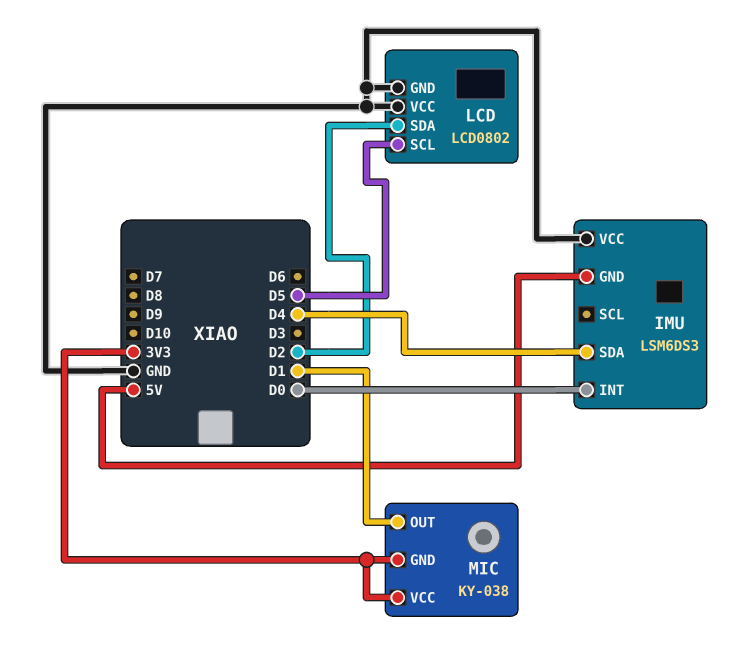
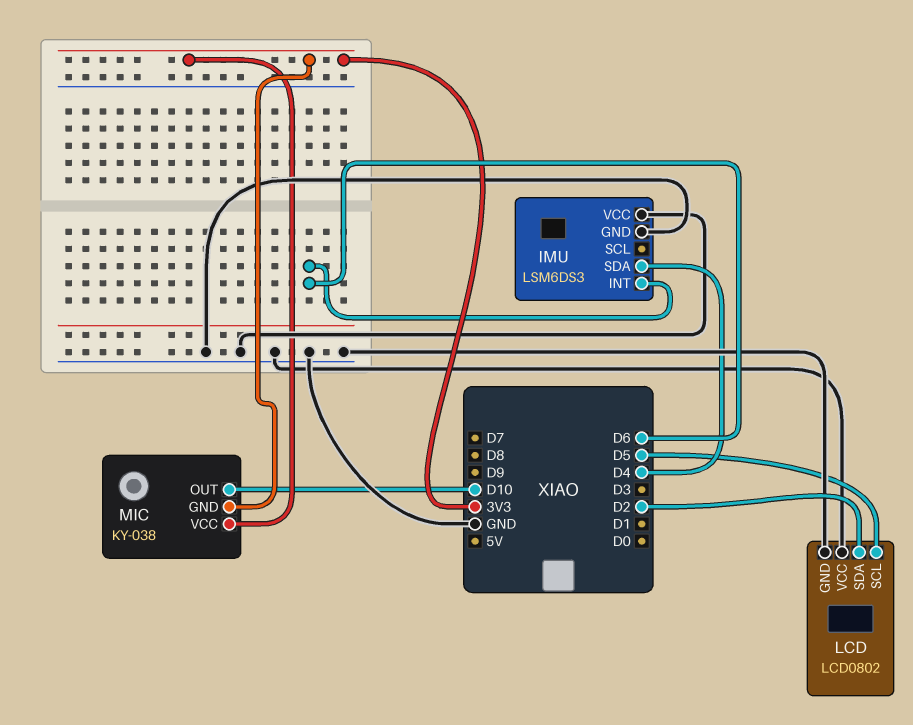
IMU pin GND: 5V -> GND
IMU pin INT: D0 -> D6
MIC pin OUT: D1 -> D10

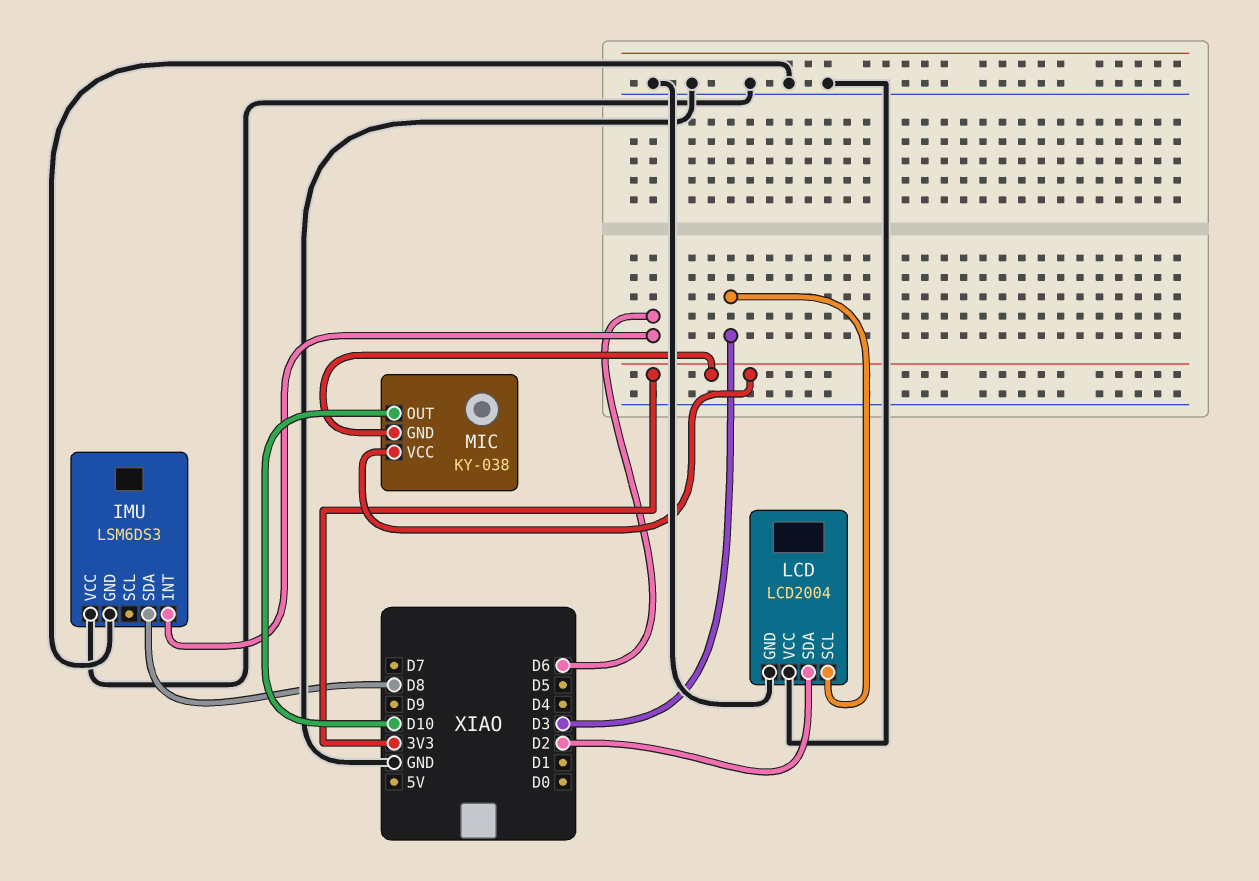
IMU pin SDA: D4 -> D8
LCD: LCD0802 -> LCD2004
LCD pin SCL: D5 -> D3

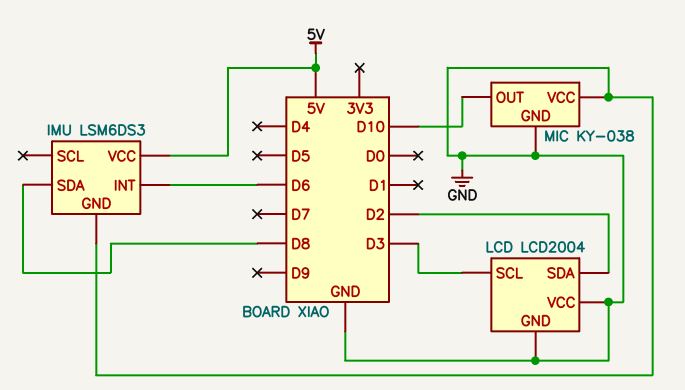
IMU pin VCC: GND -> 5V
MIC pin GND: 3V3 -> GND
MIC pin VCC: 3V3 -> GND

